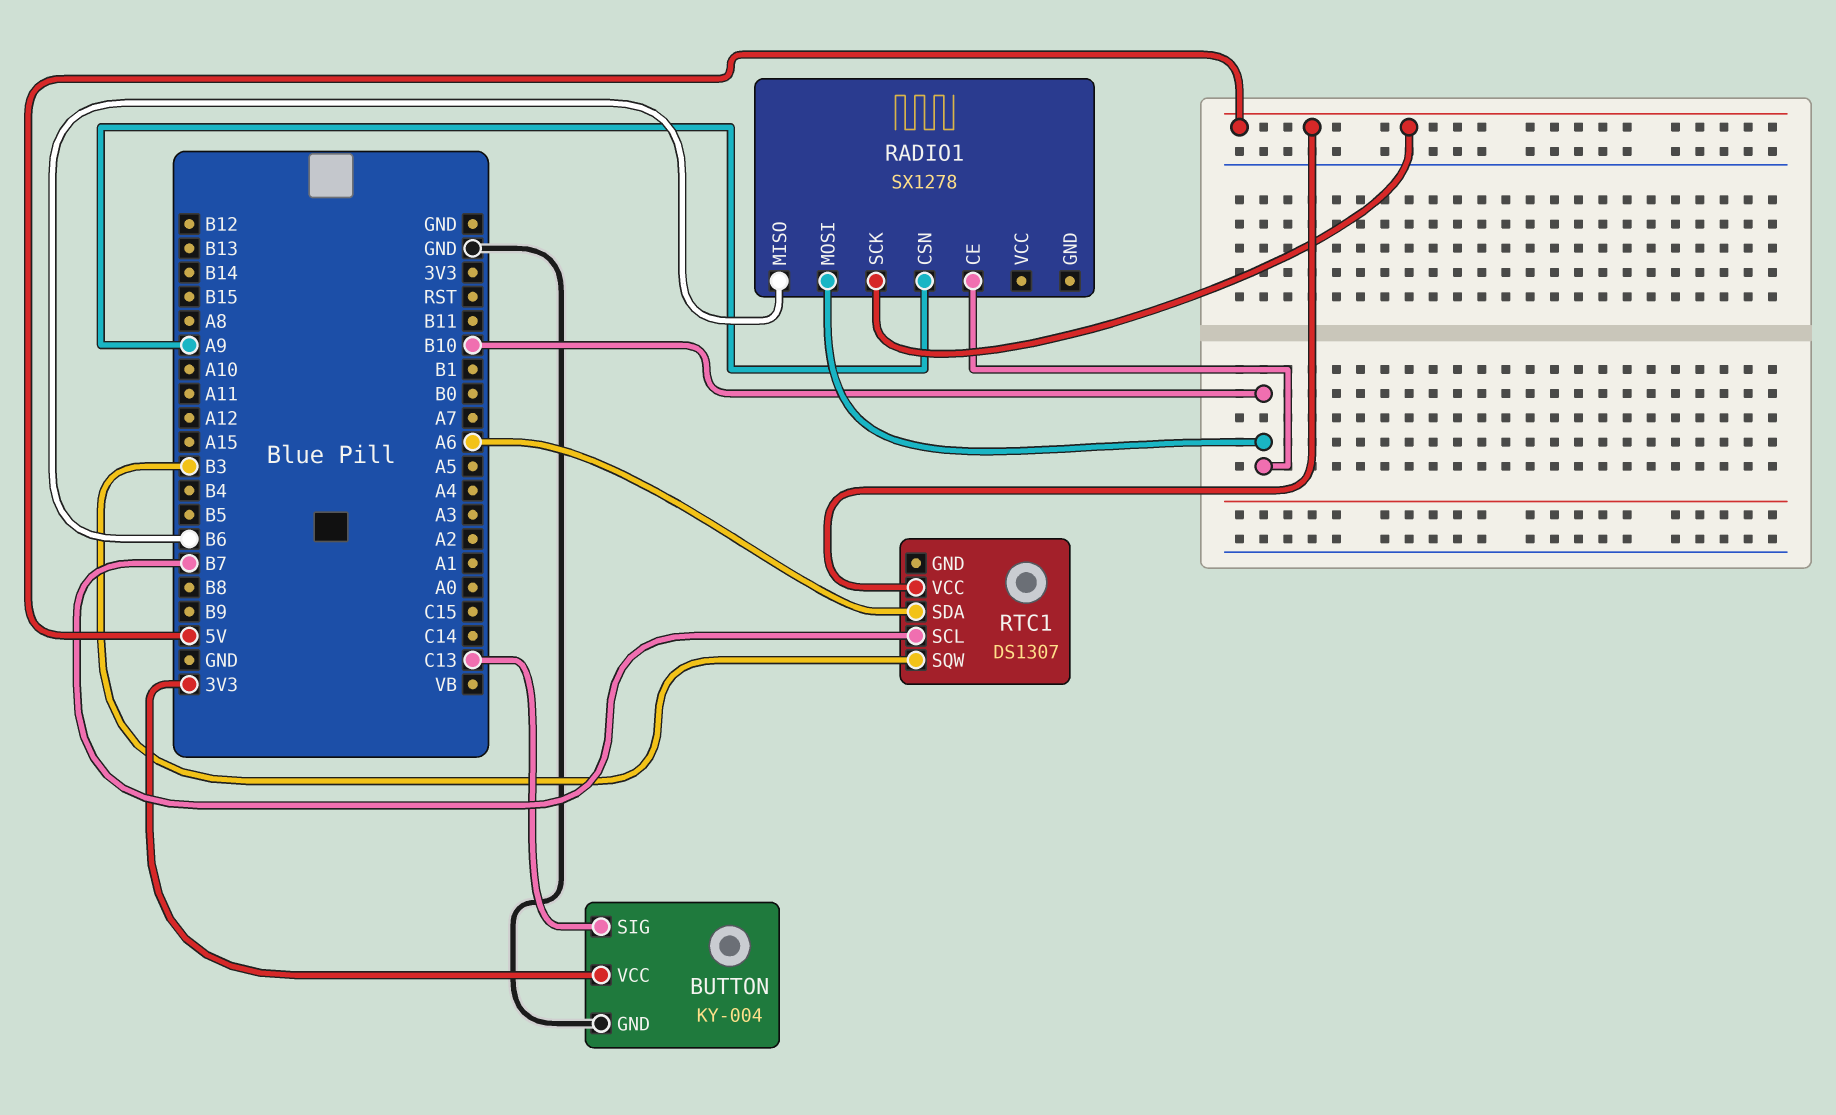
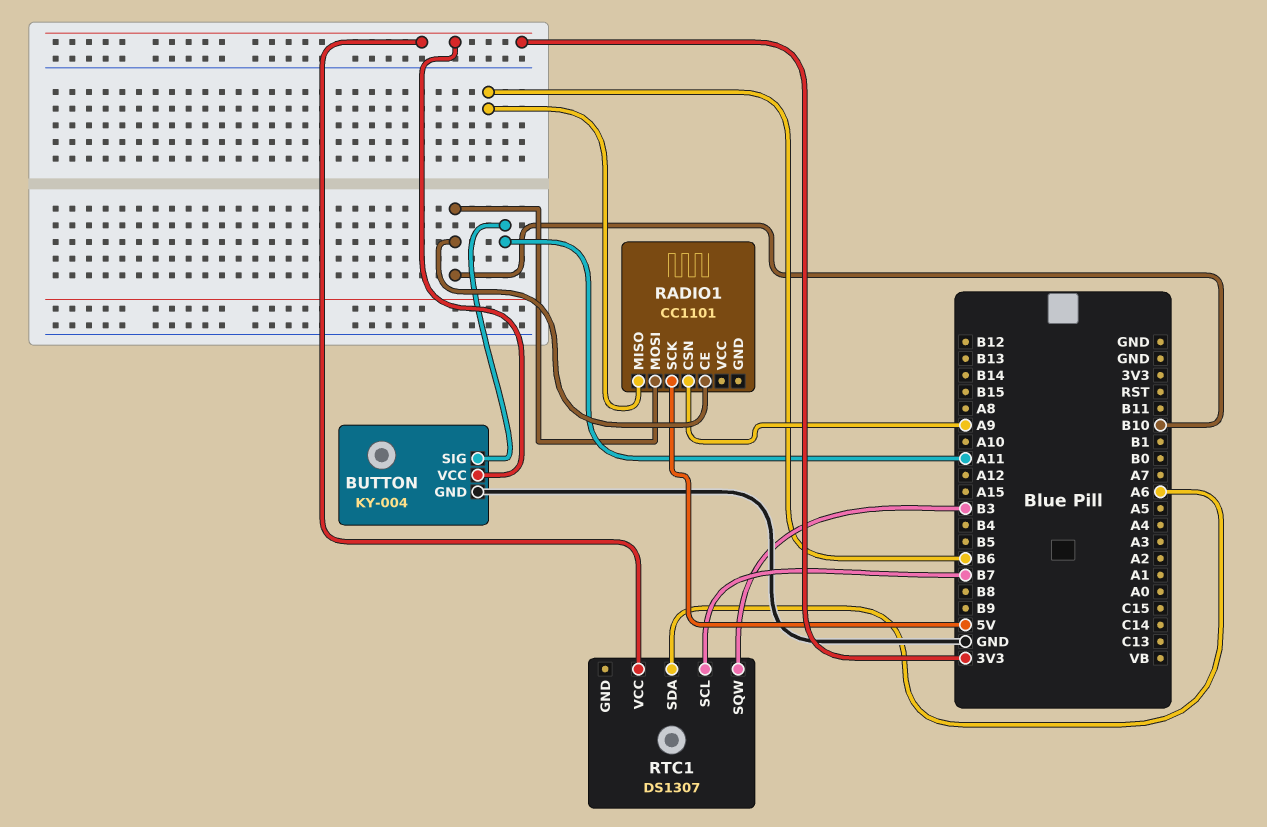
BUTTON pin SIG: C13 -> A11
RADIO1: SX1278 -> CC1101
RTC1 pin VCC: 5V -> 3V3

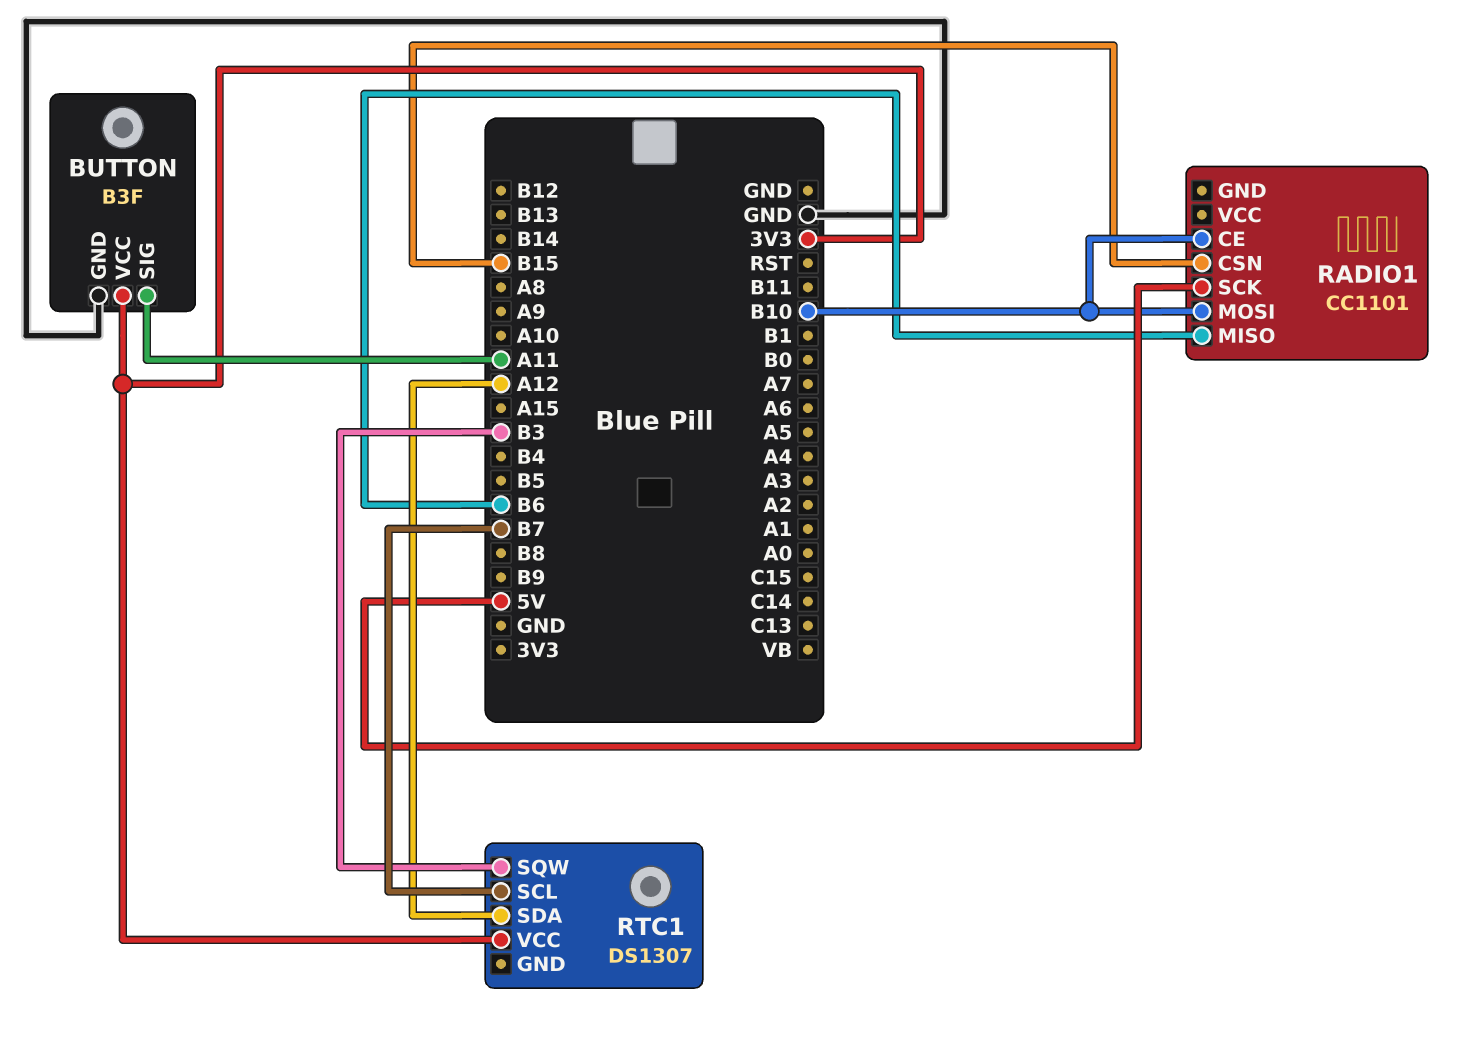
BUTTON: KY-004 -> B3F
RADIO1 pin CSN: A9 -> B15
RTC1 pin SDA: A6 -> A12

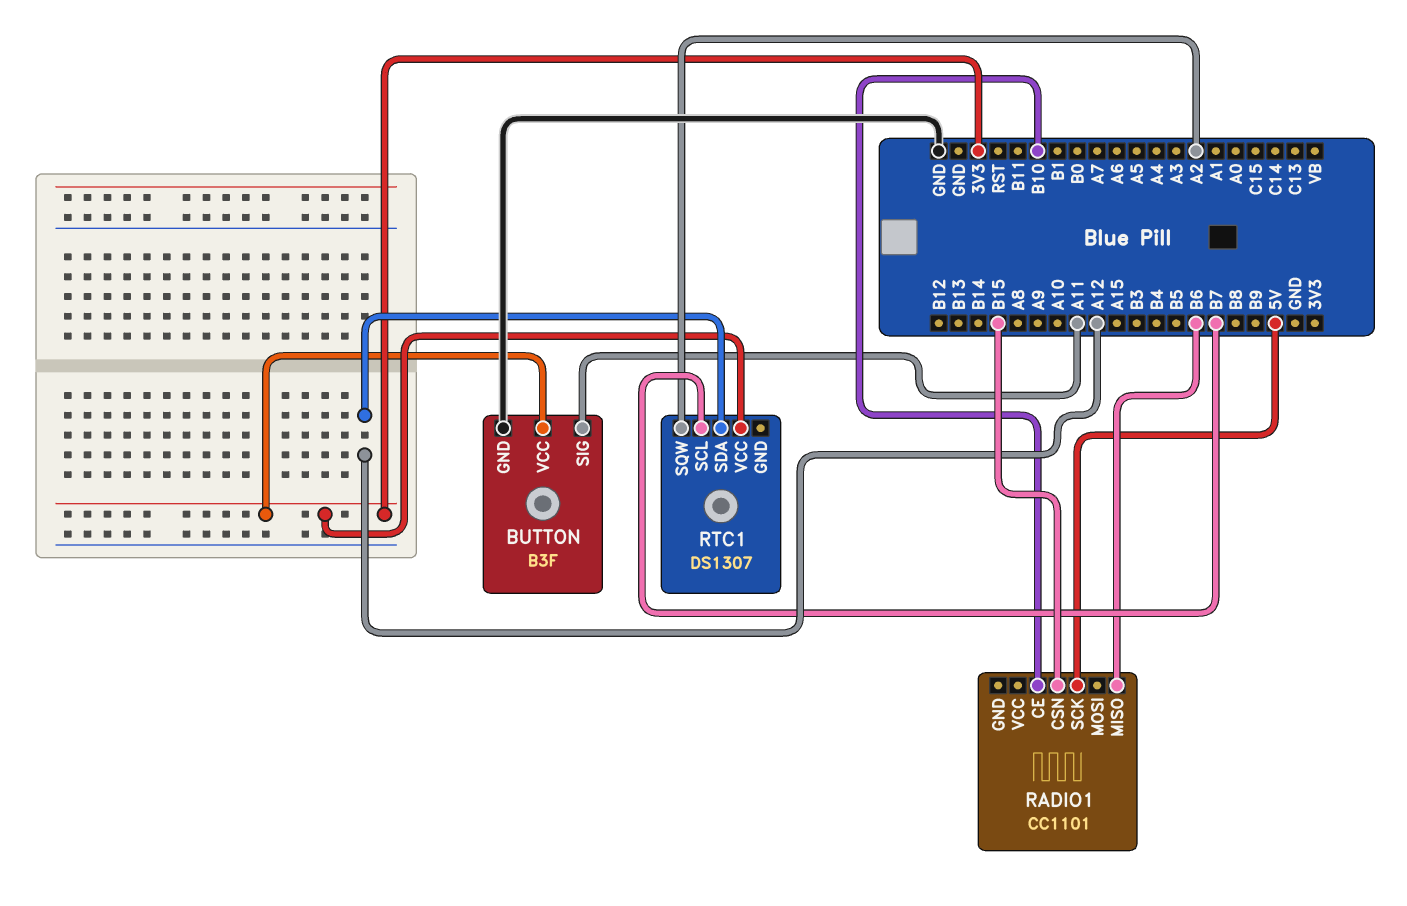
RADIO1 pin MOSI: B10 -> none
RTC1 pin SQW: B3 -> A2

